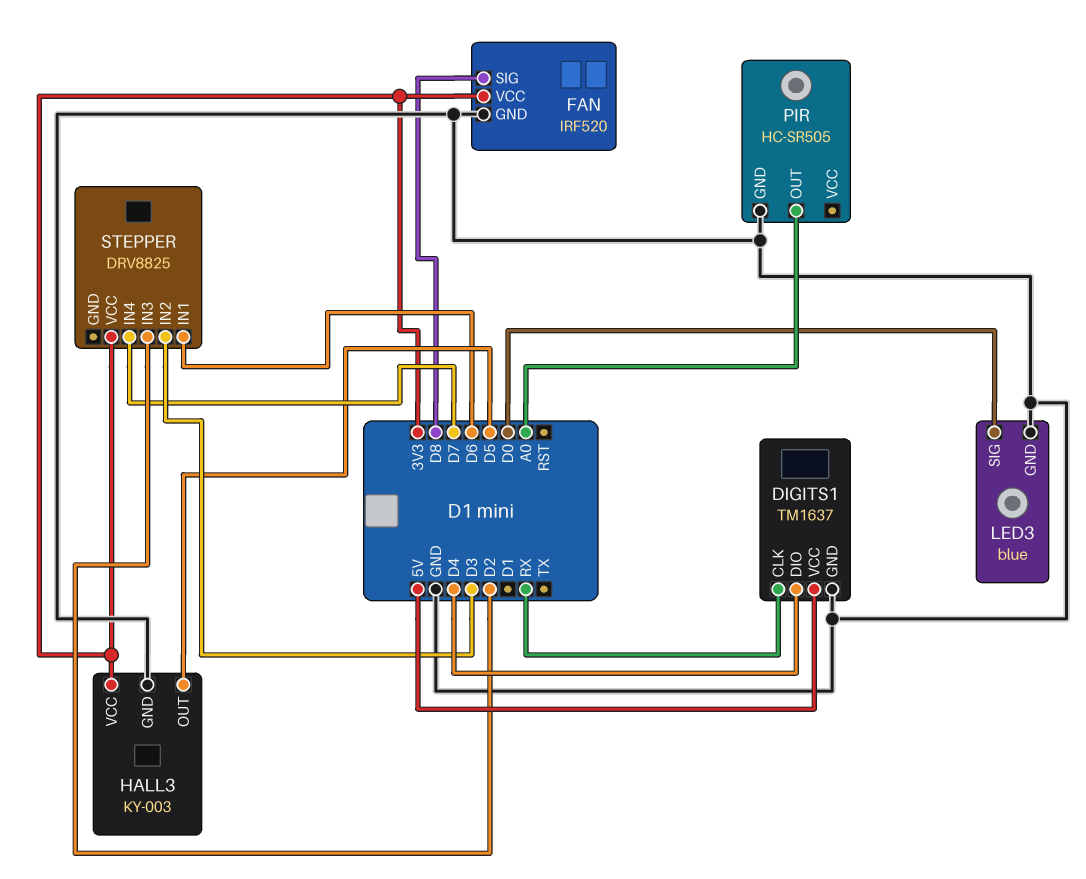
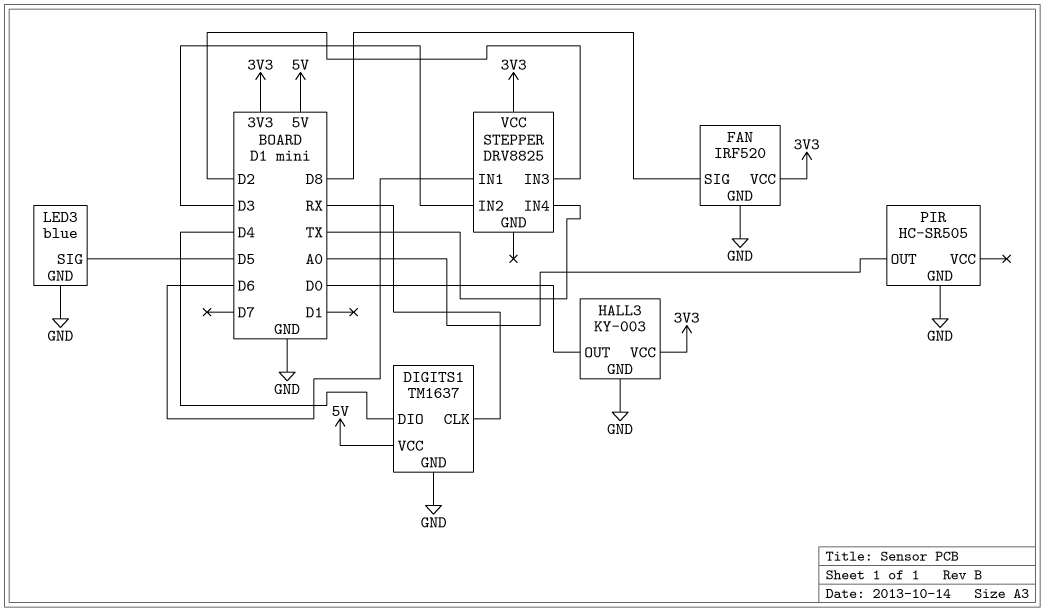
HALL3 pin OUT: D5 -> D0
LED3 pin SIG: D0 -> D5
STEPPER pin IN4: D7 -> TX

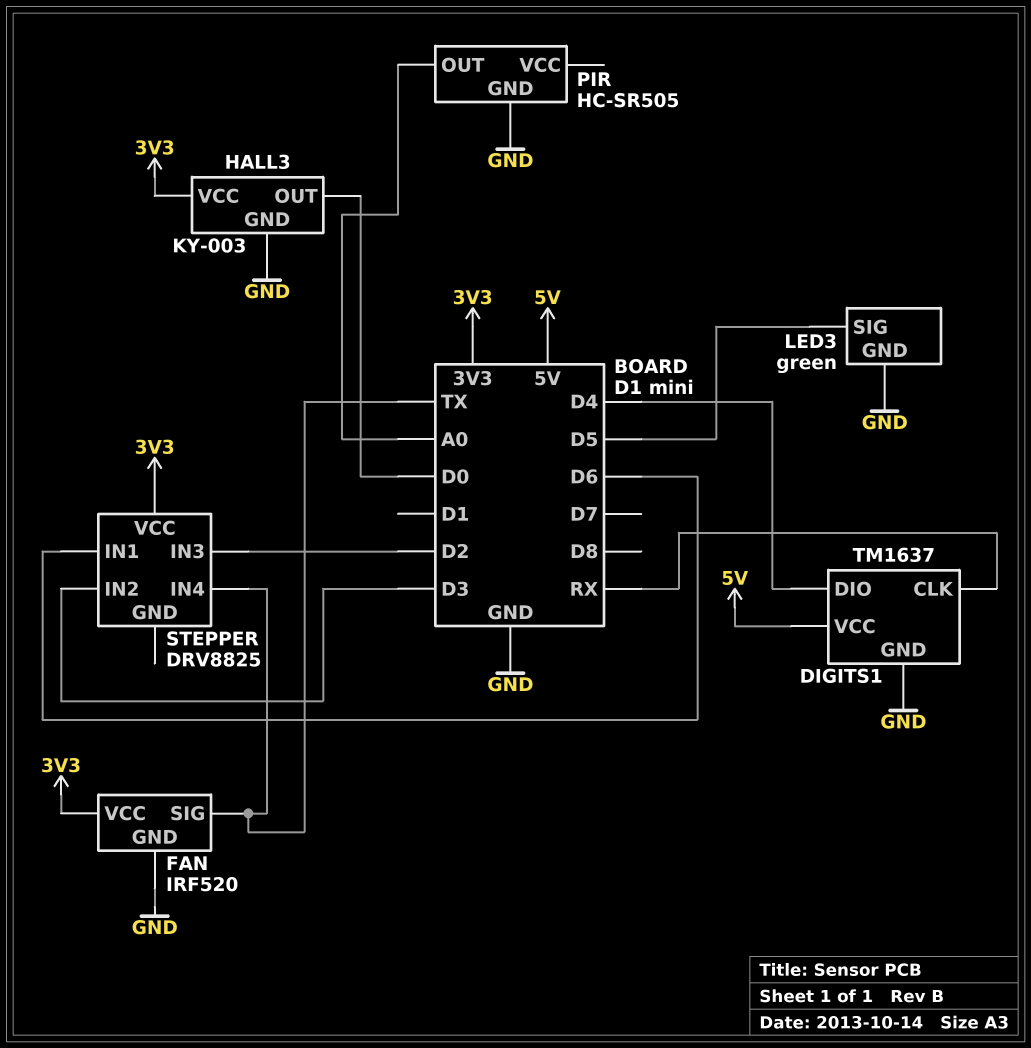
FAN pin SIG: D8 -> TX
LED3: blue -> green

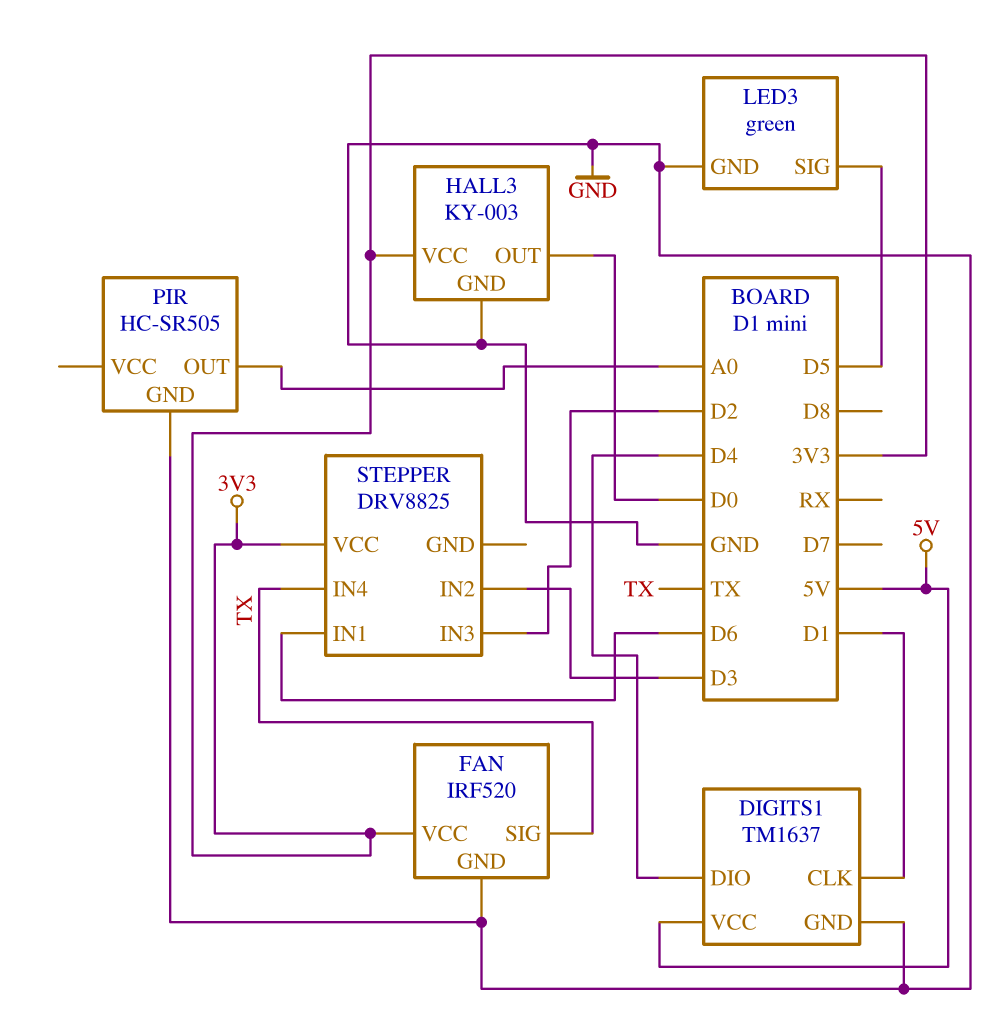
DIGITS1 pin CLK: RX -> D1

